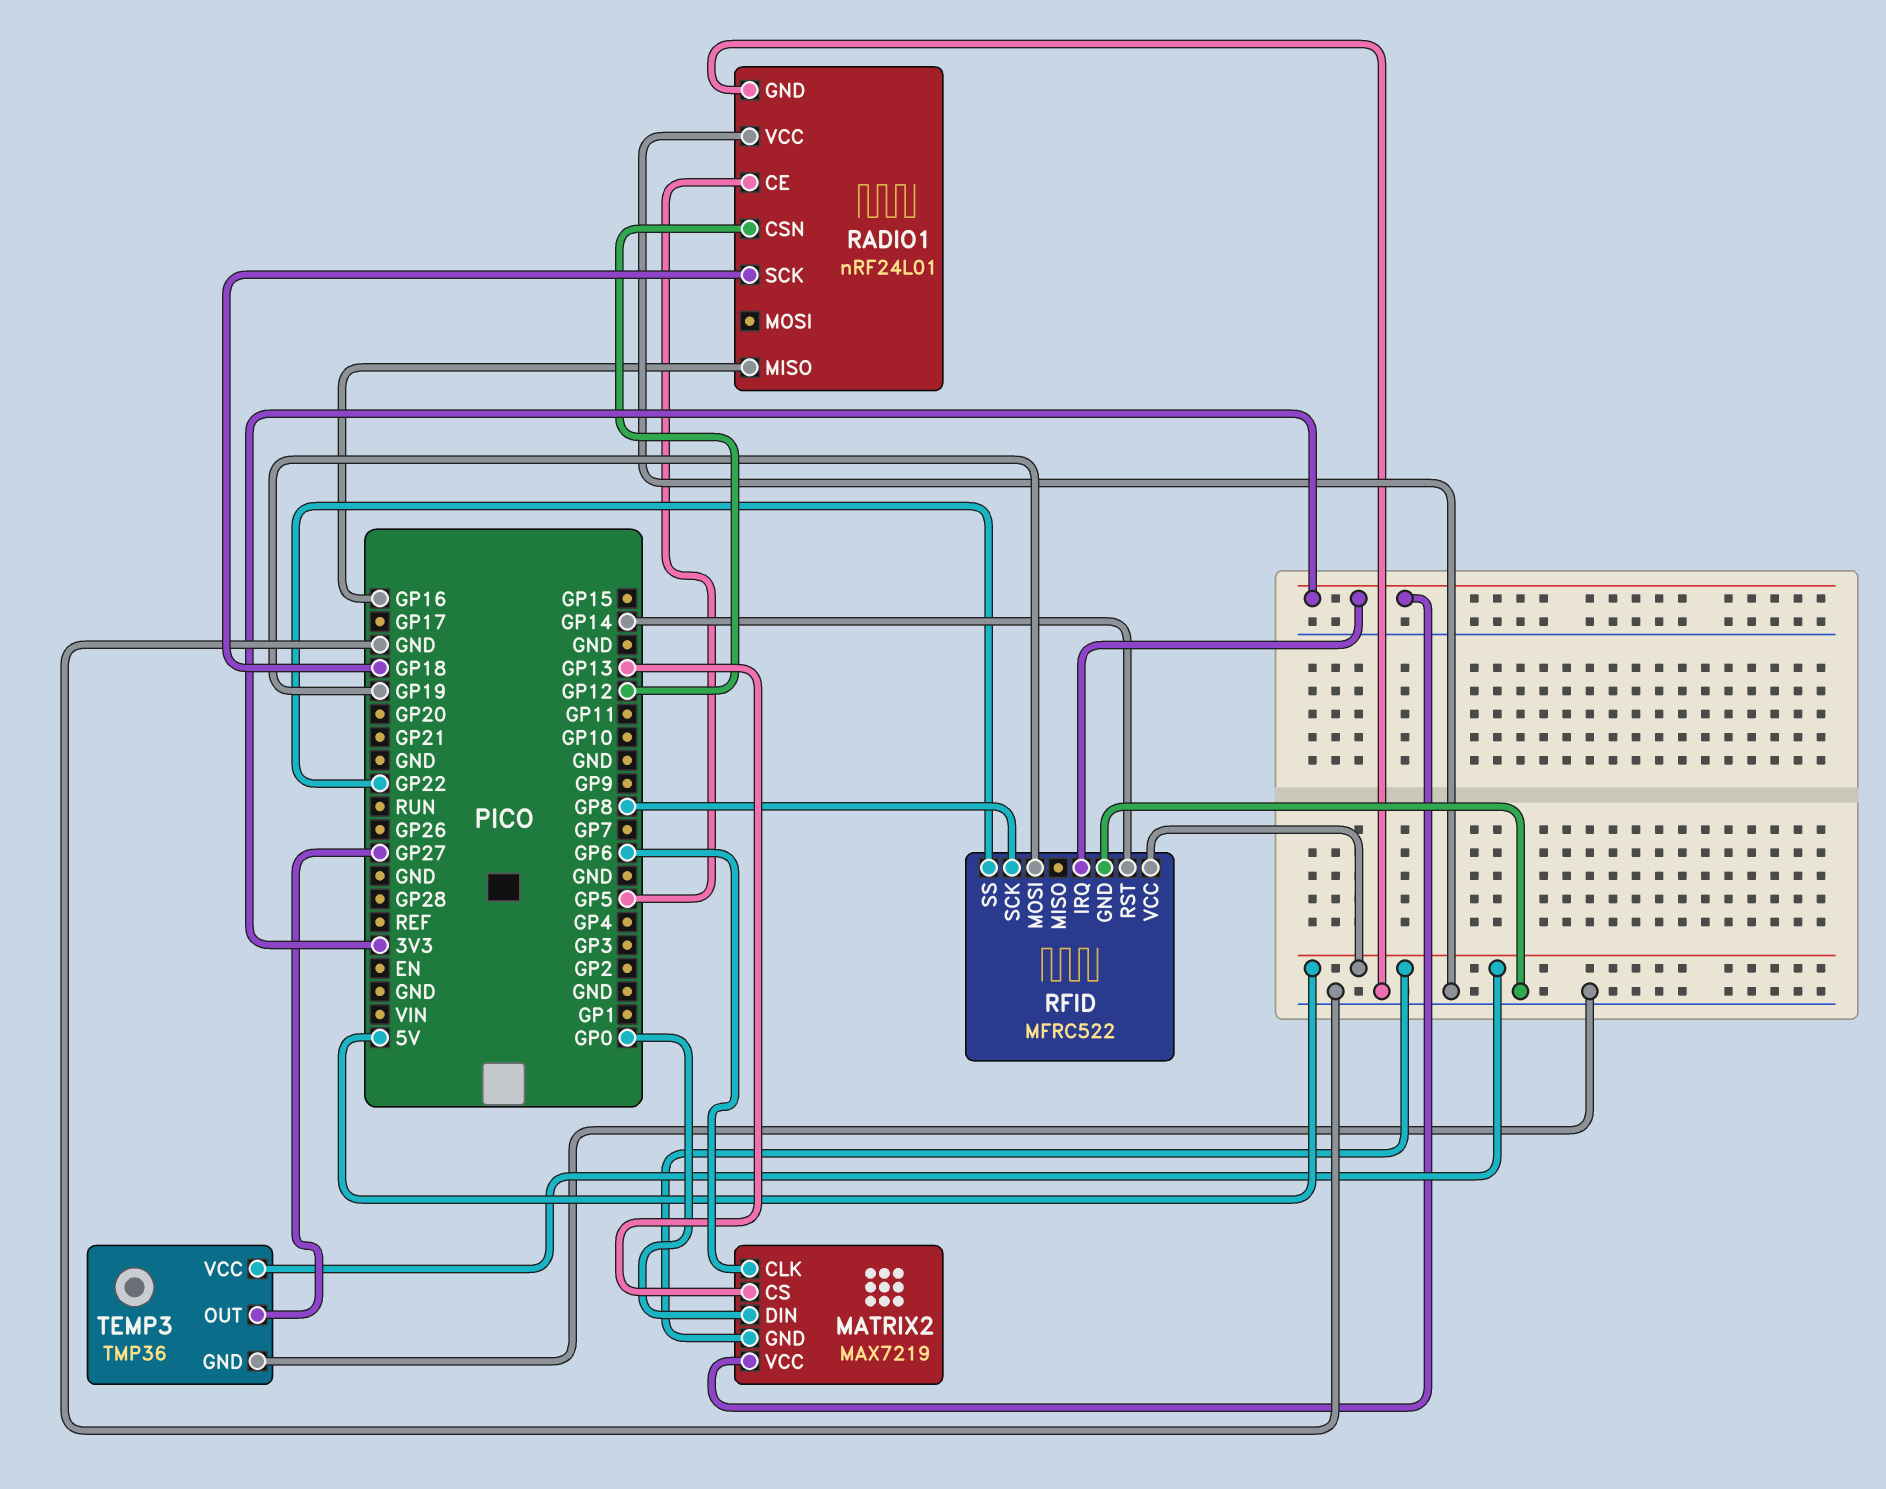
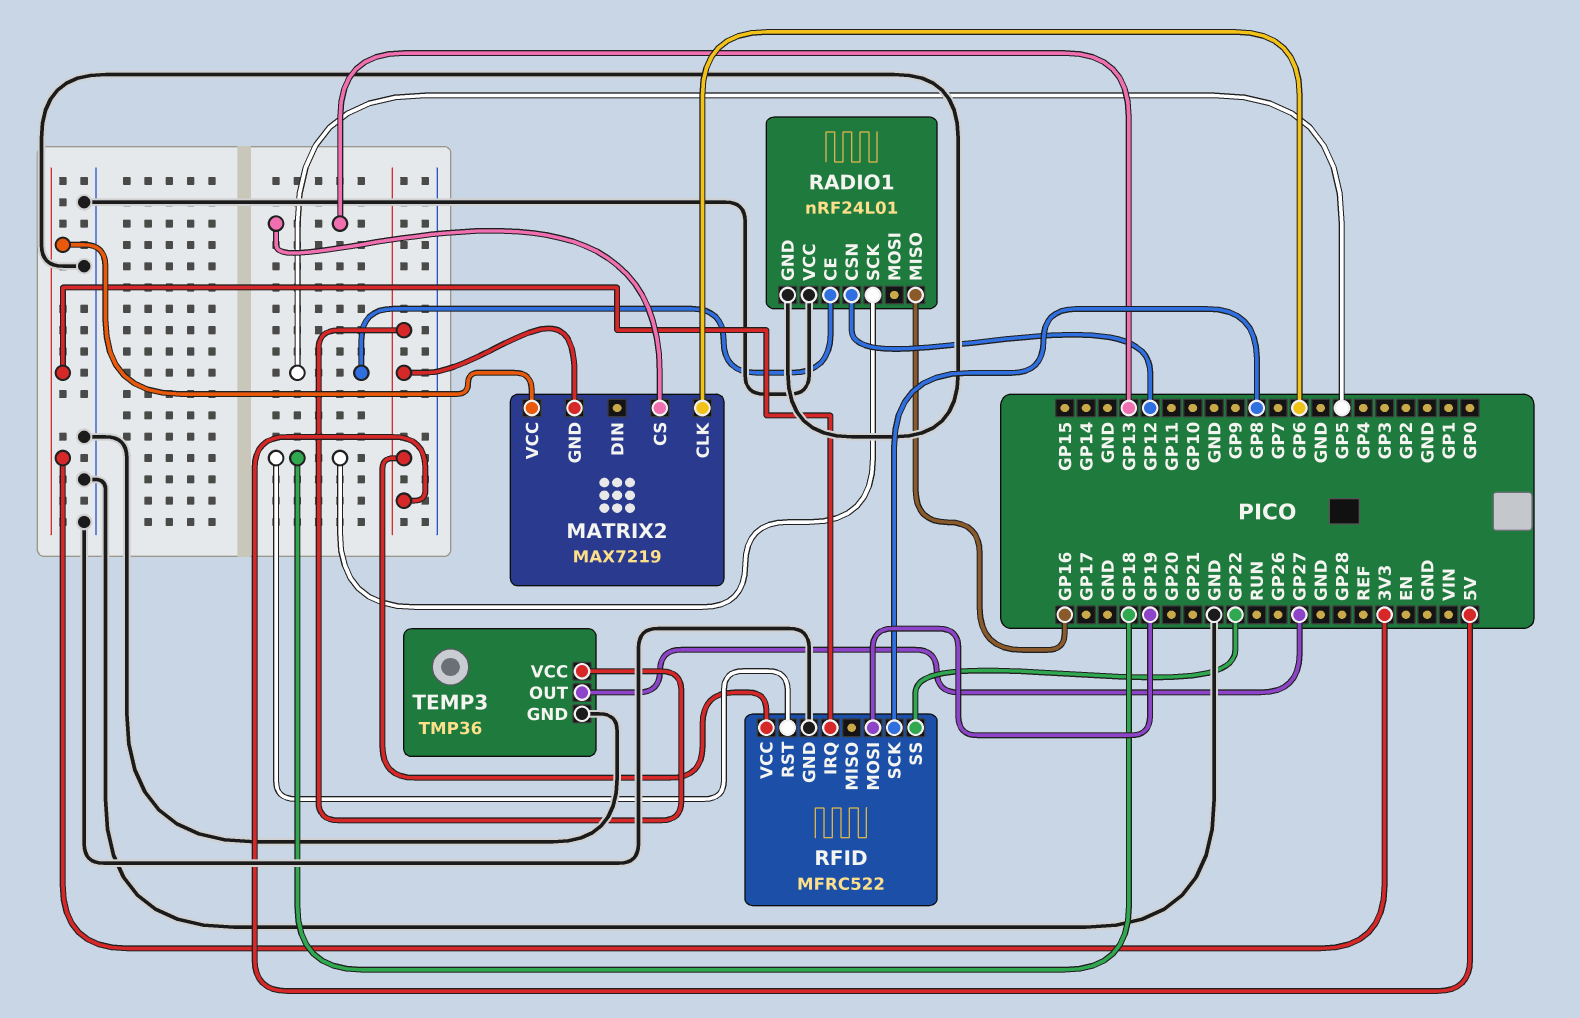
MATRIX2 pin DIN: GP0 -> none
RFID pin RST: GP14 -> GP18

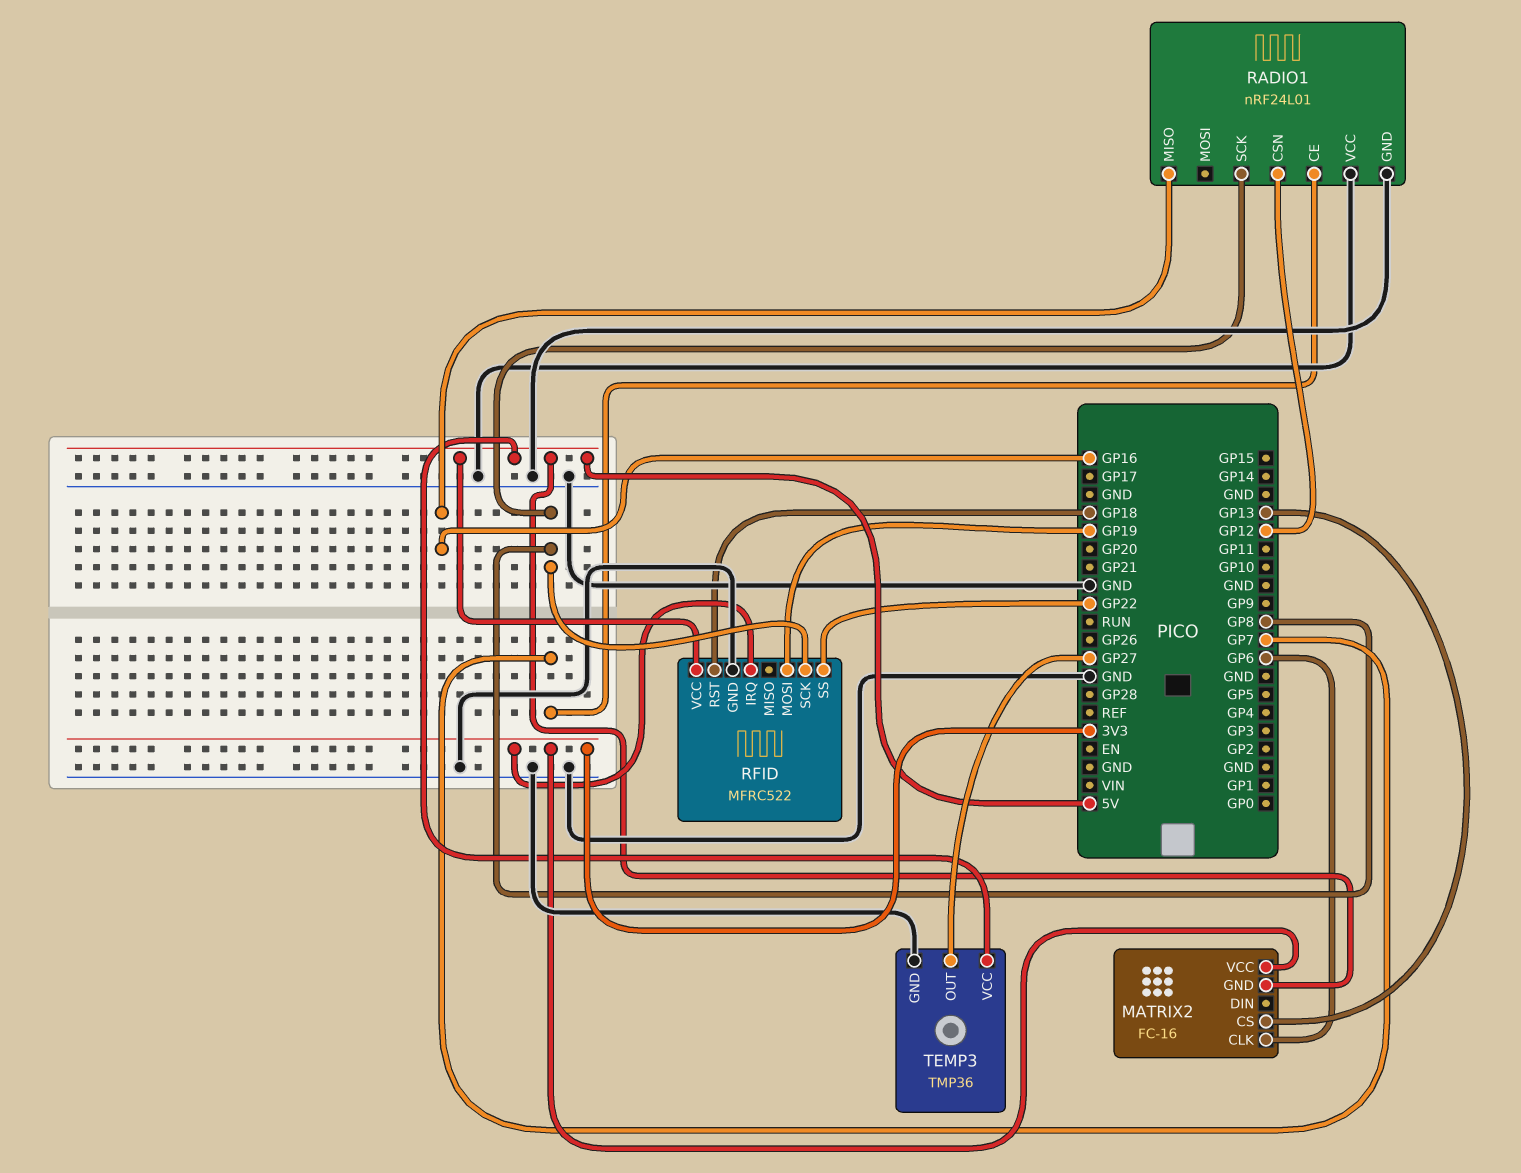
MATRIX2: MAX7219 -> FC-16
RADIO1 pin CE: GP5 -> GP7
RADIO1 pin SCK: GP18 -> GP8

